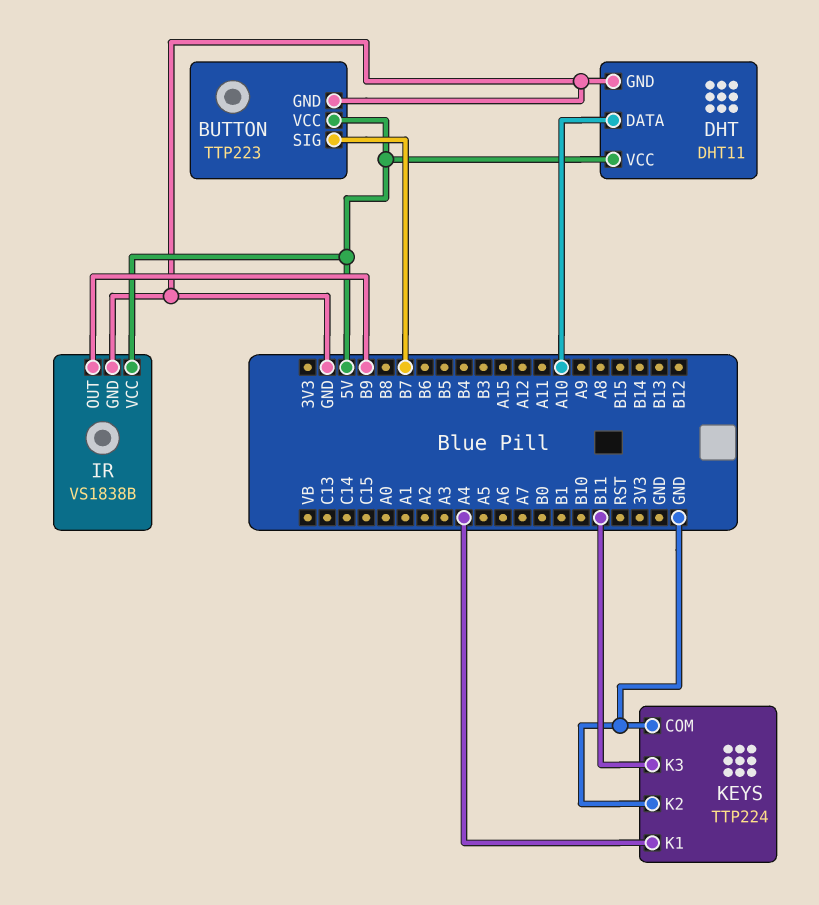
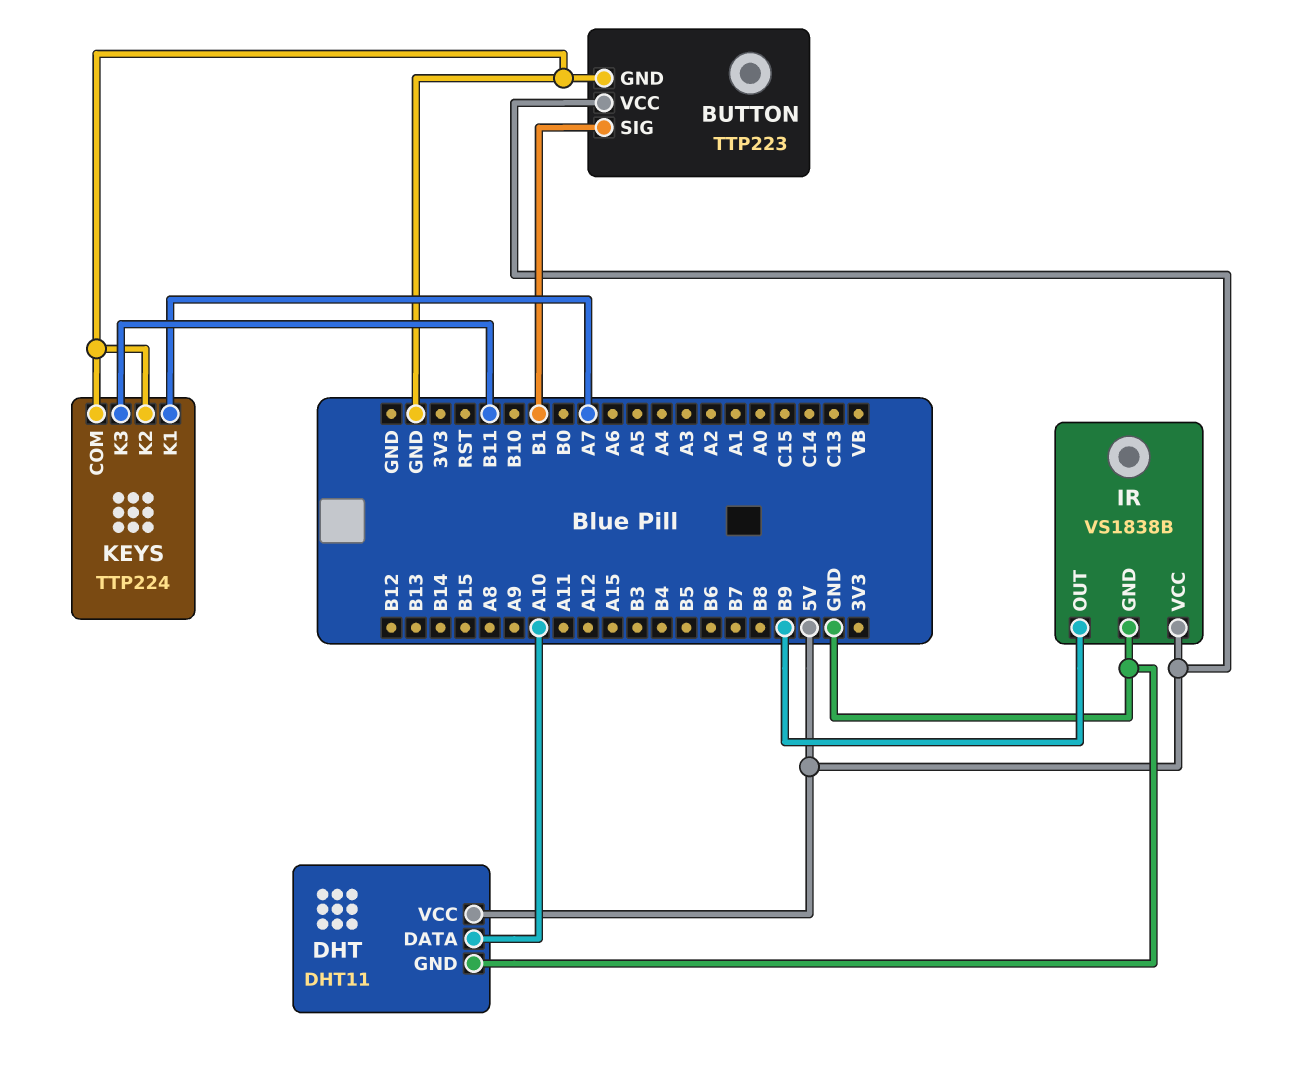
BUTTON pin SIG: B7 -> B1
KEYS pin K1: A4 -> A7

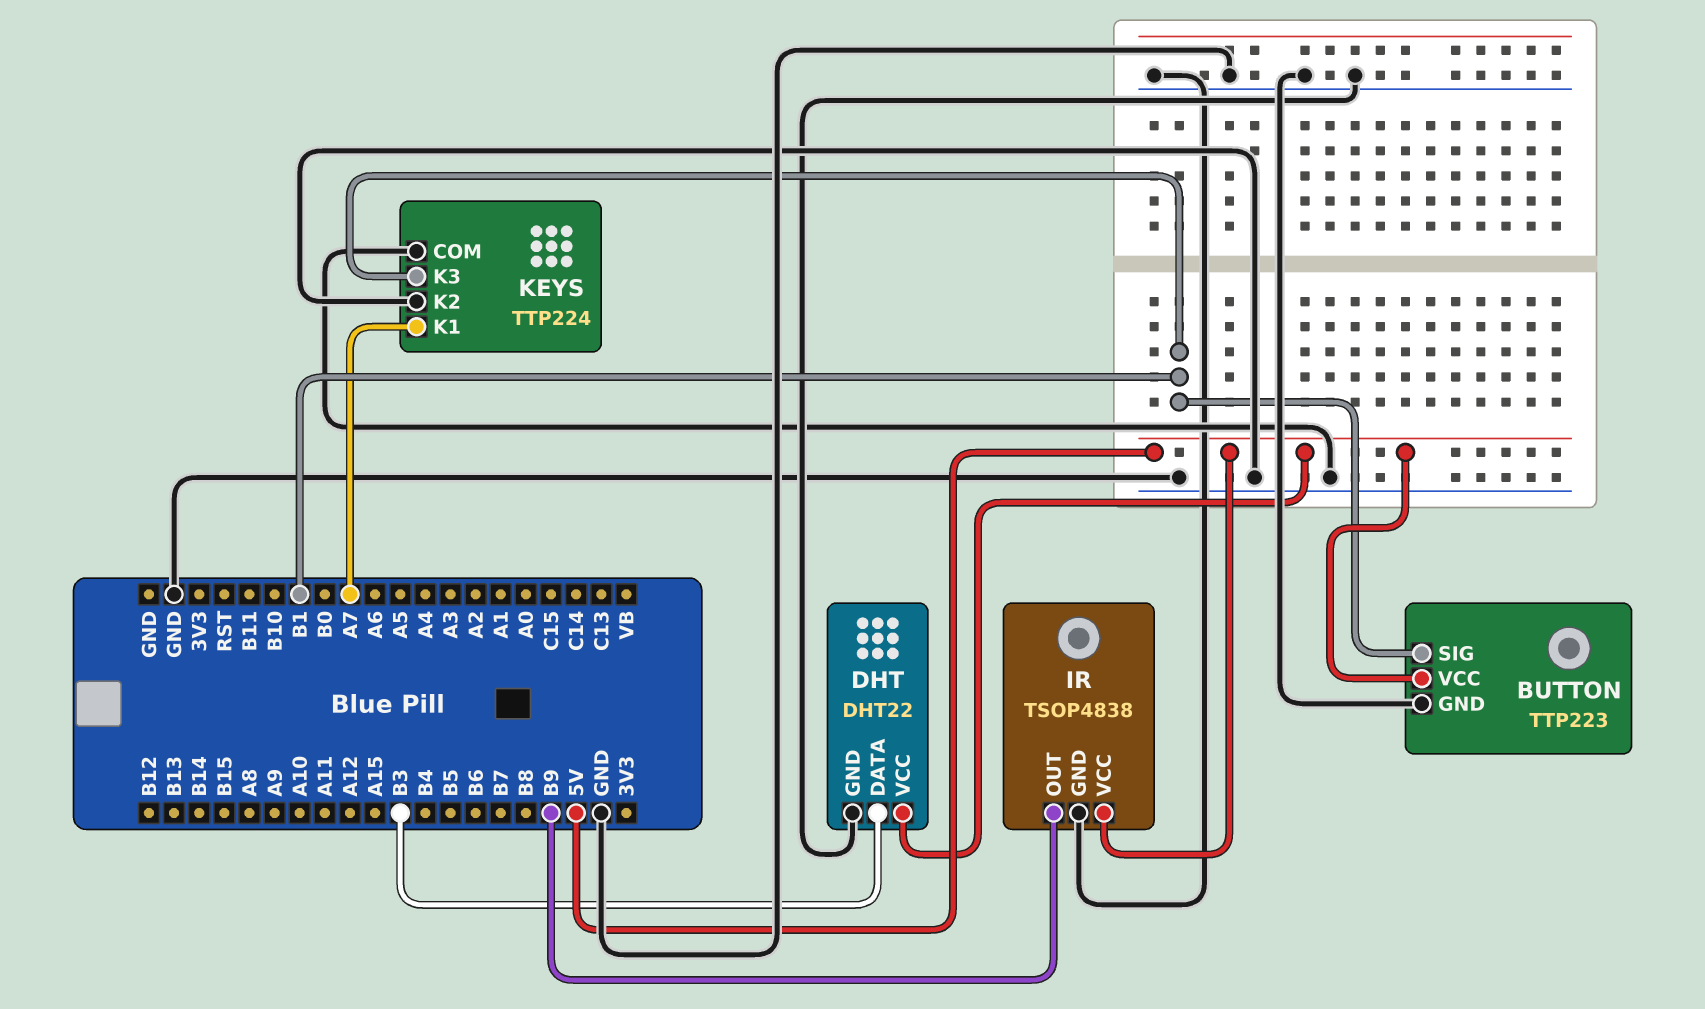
DHT: DHT11 -> DHT22
DHT pin DATA: A10 -> B3
IR: VS1838B -> TSOP4838
KEYS pin K3: B11 -> B1

